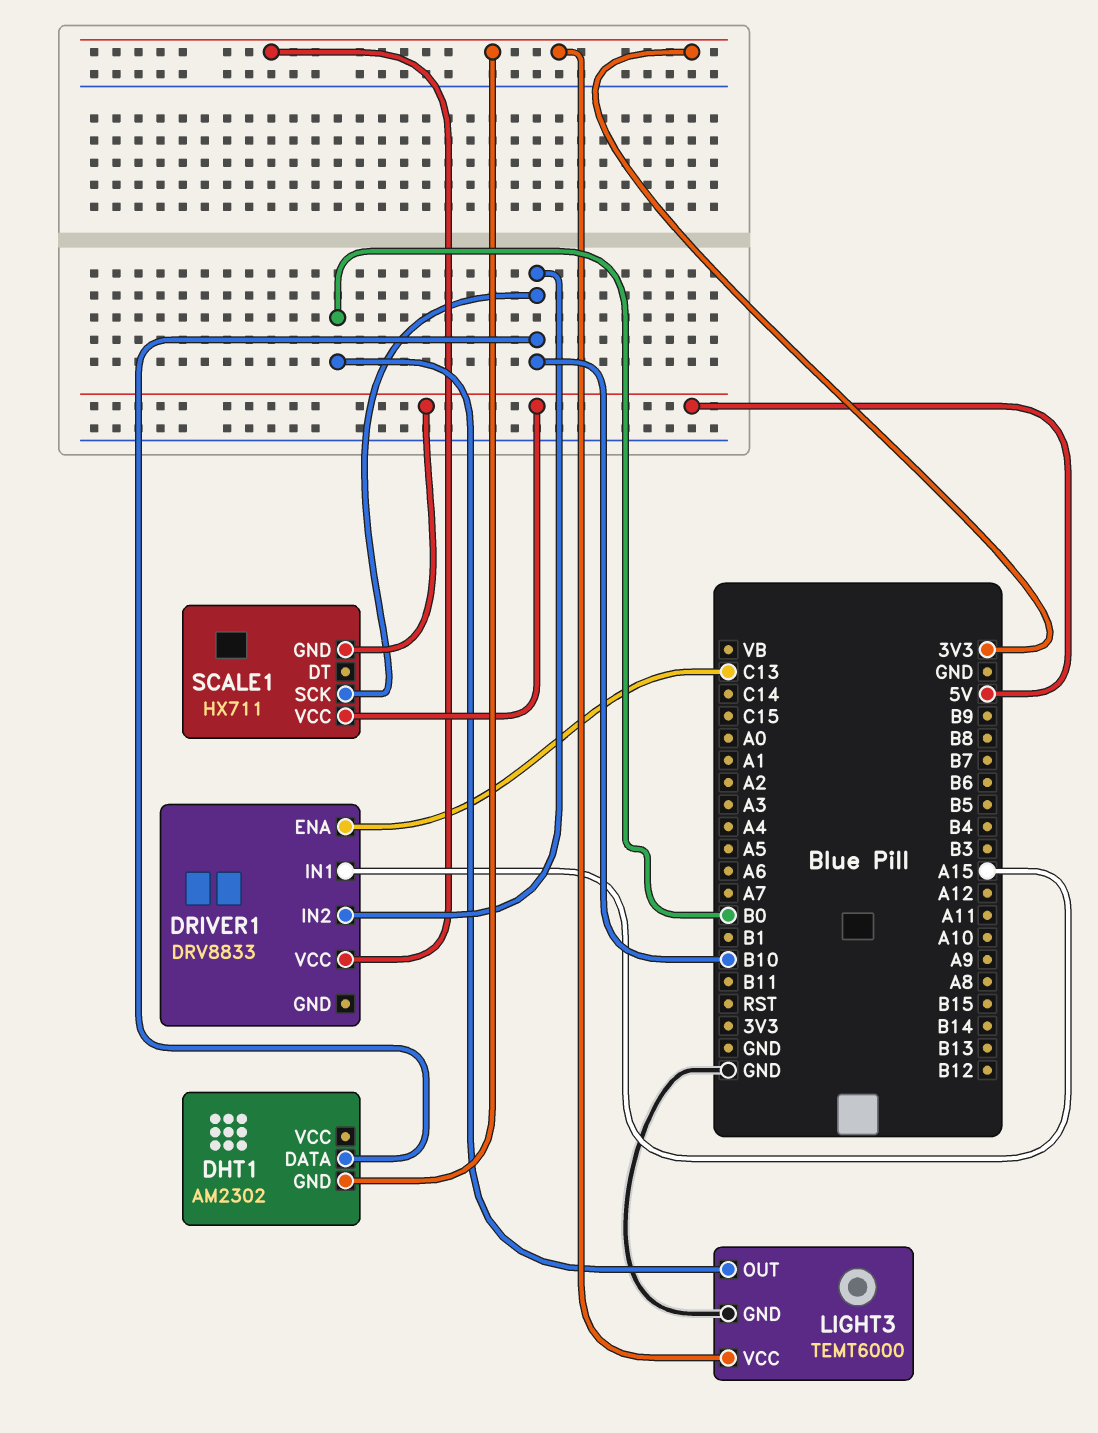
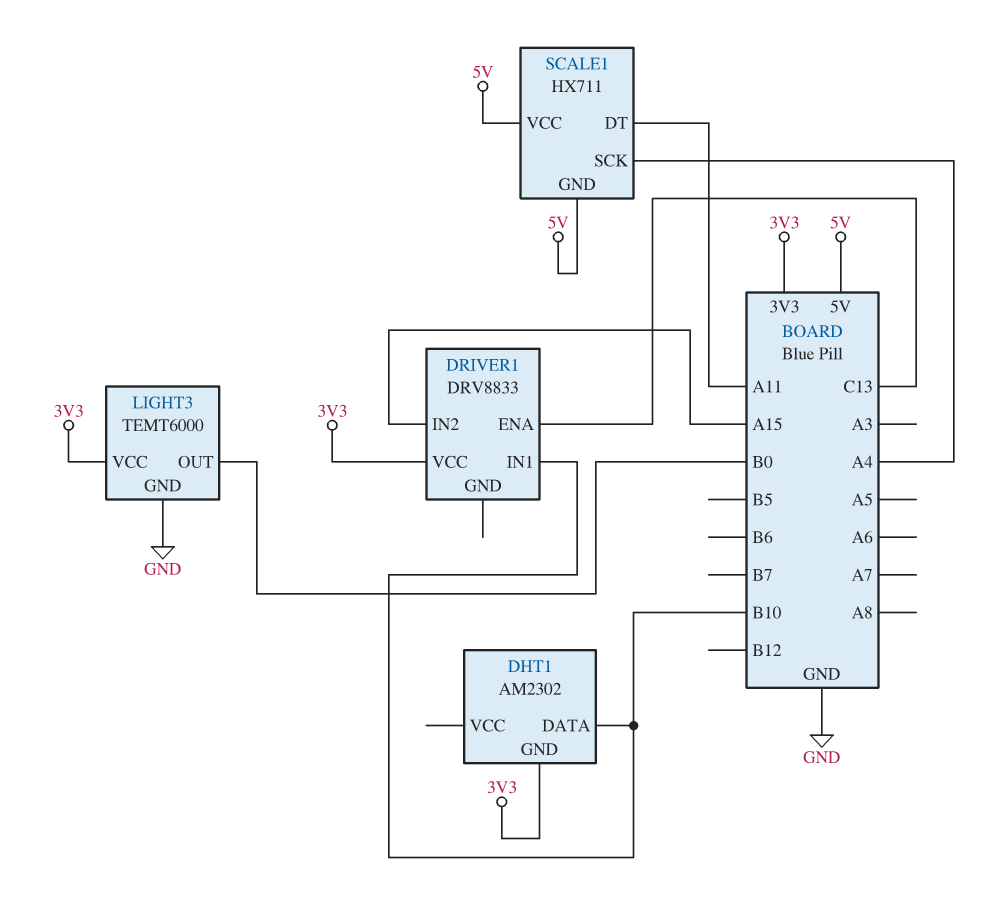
DRIVER1 pin IN1: A15 -> B10
DRIVER1 pin IN2: B10 -> A15
SCALE1 pin DT: none -> A11
SCALE1 pin SCK: B10 -> A4

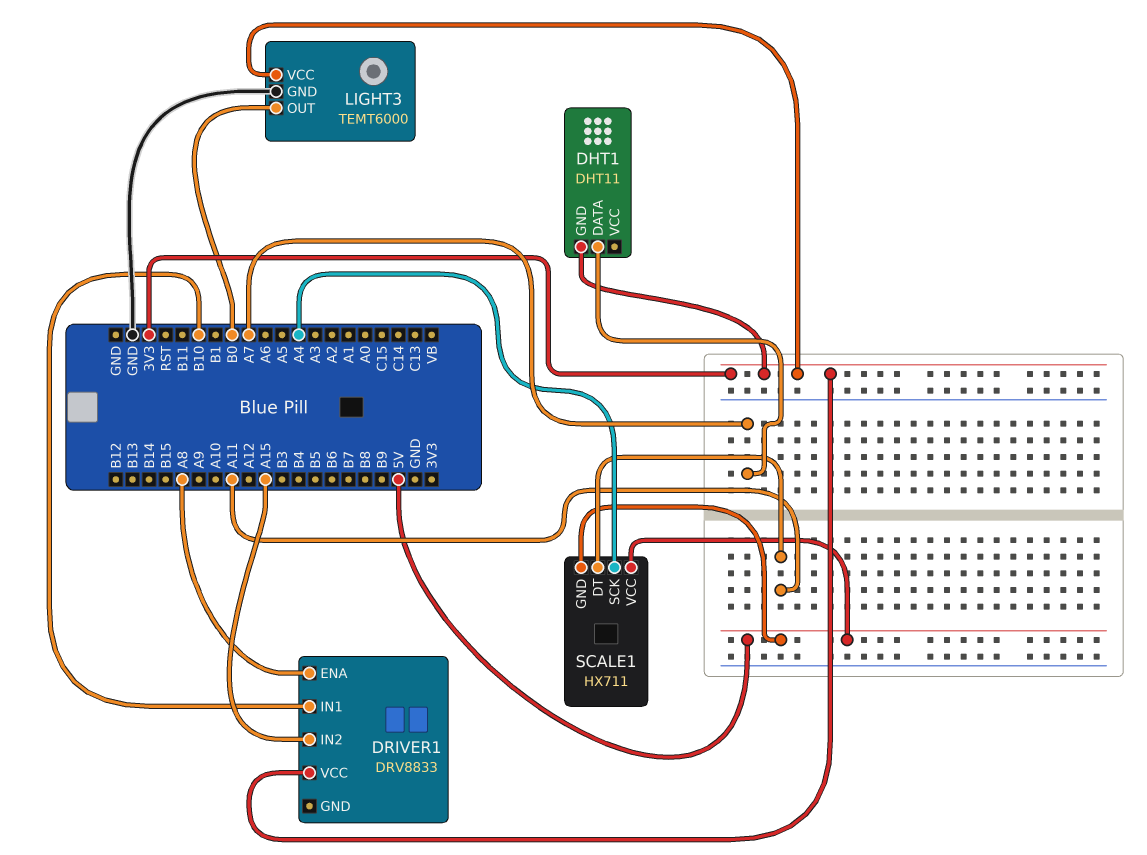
DHT1: AM2302 -> DHT11
DHT1 pin DATA: B10 -> A7
DRIVER1 pin ENA: C13 -> A8

